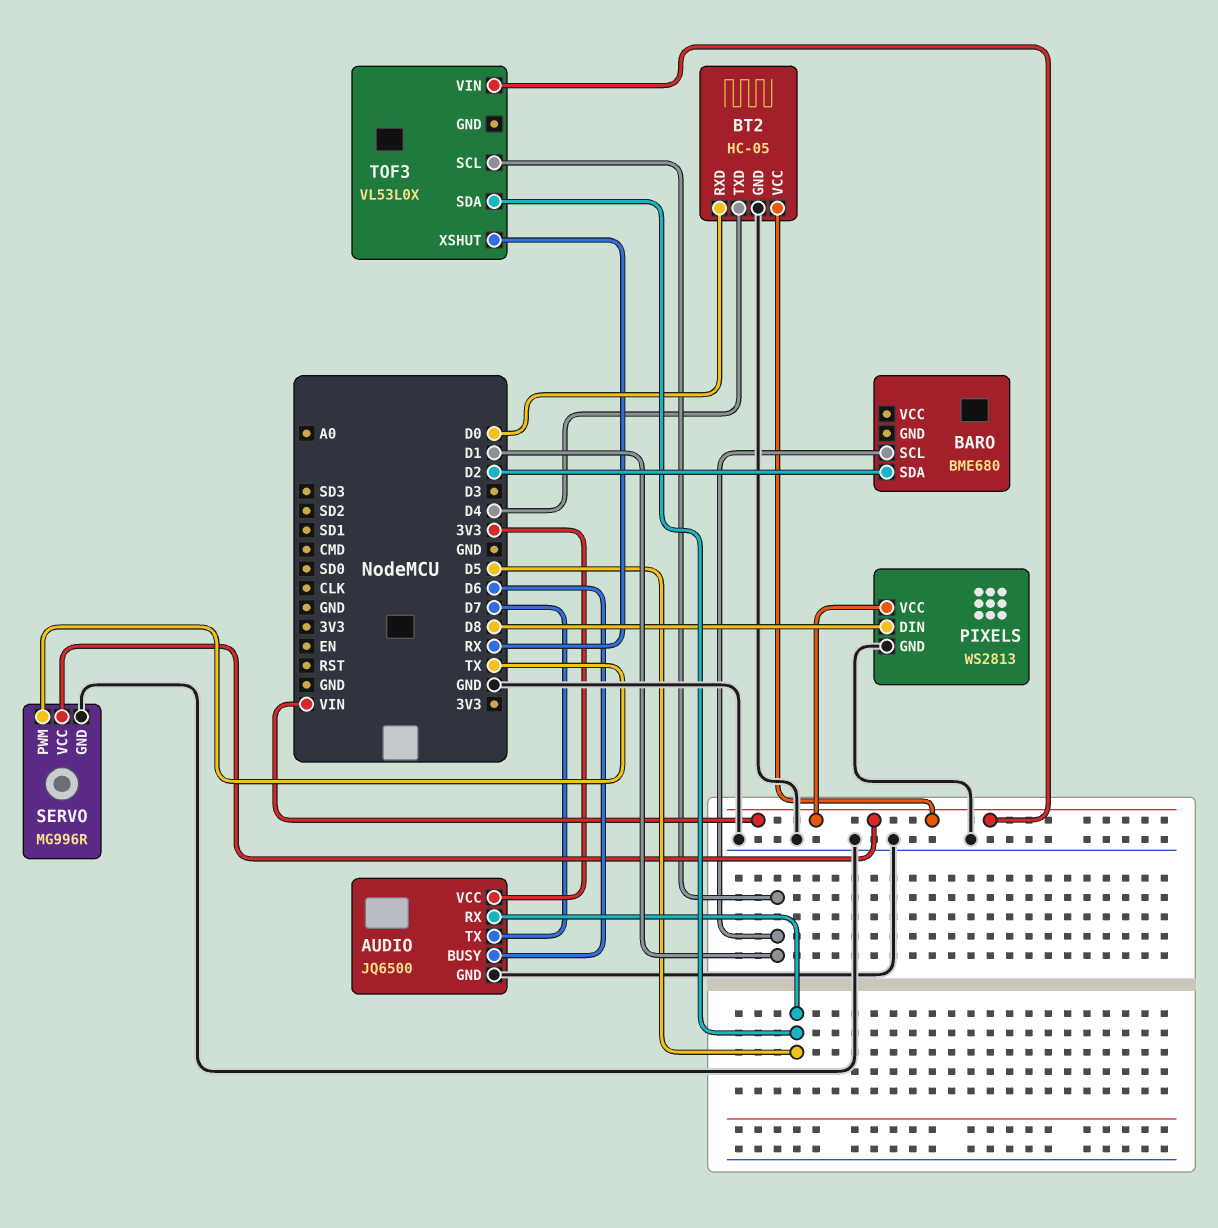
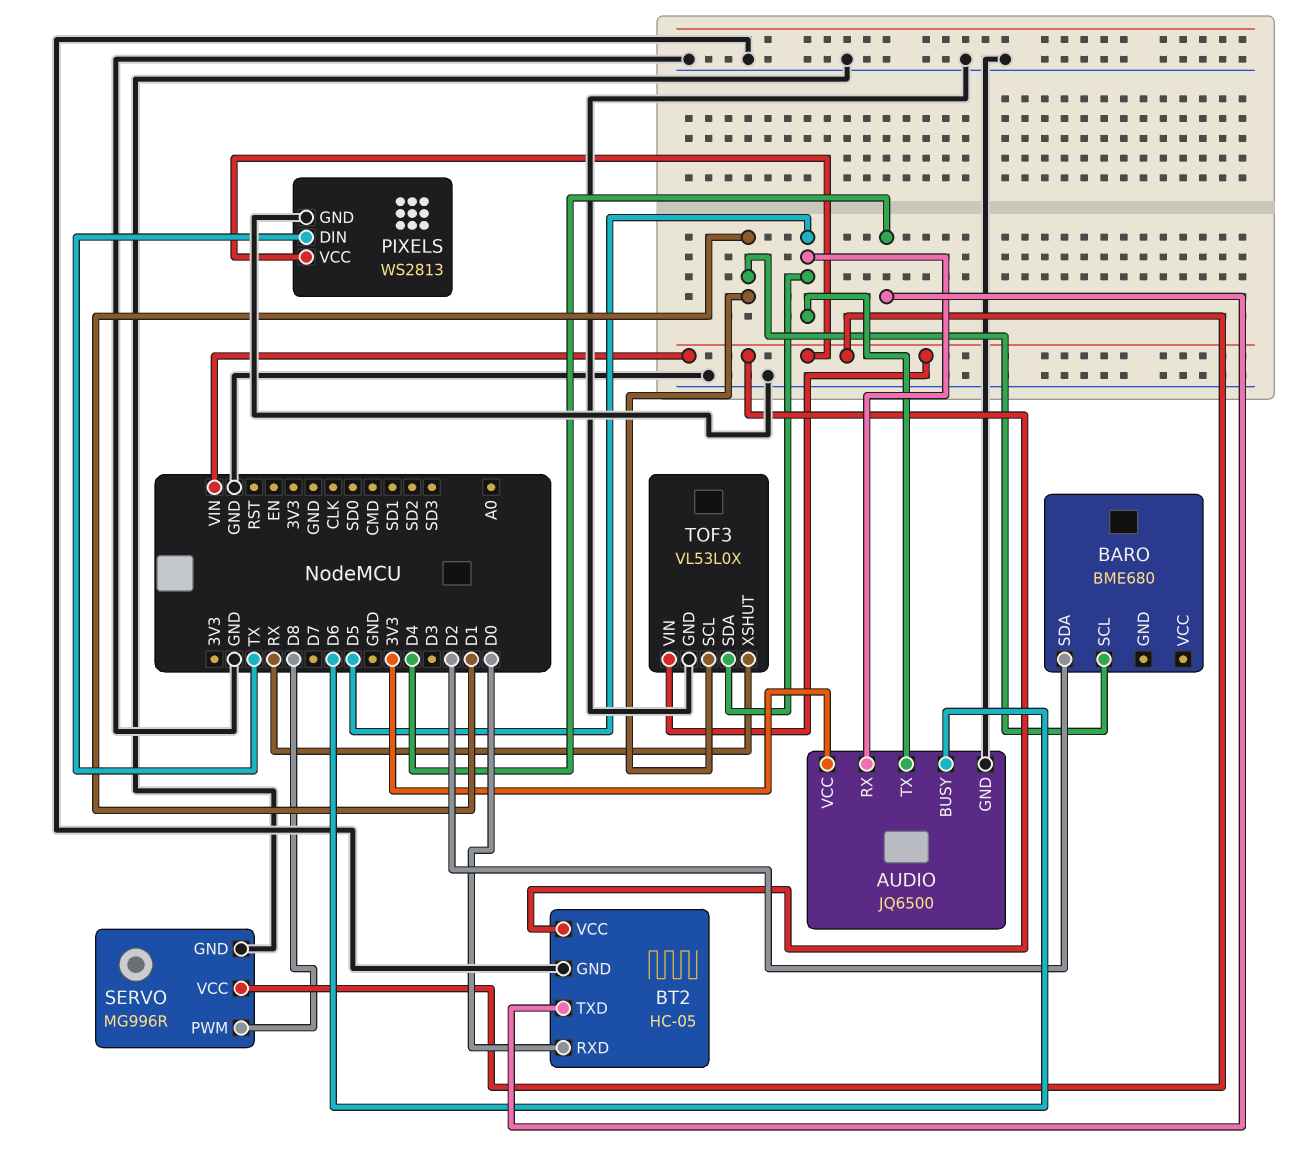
AUDIO pin TX: D7 -> D5
PIXELS pin DIN: D8 -> TX
SERVO pin PWM: TX -> D8
TOF3 pin GND: none -> GND

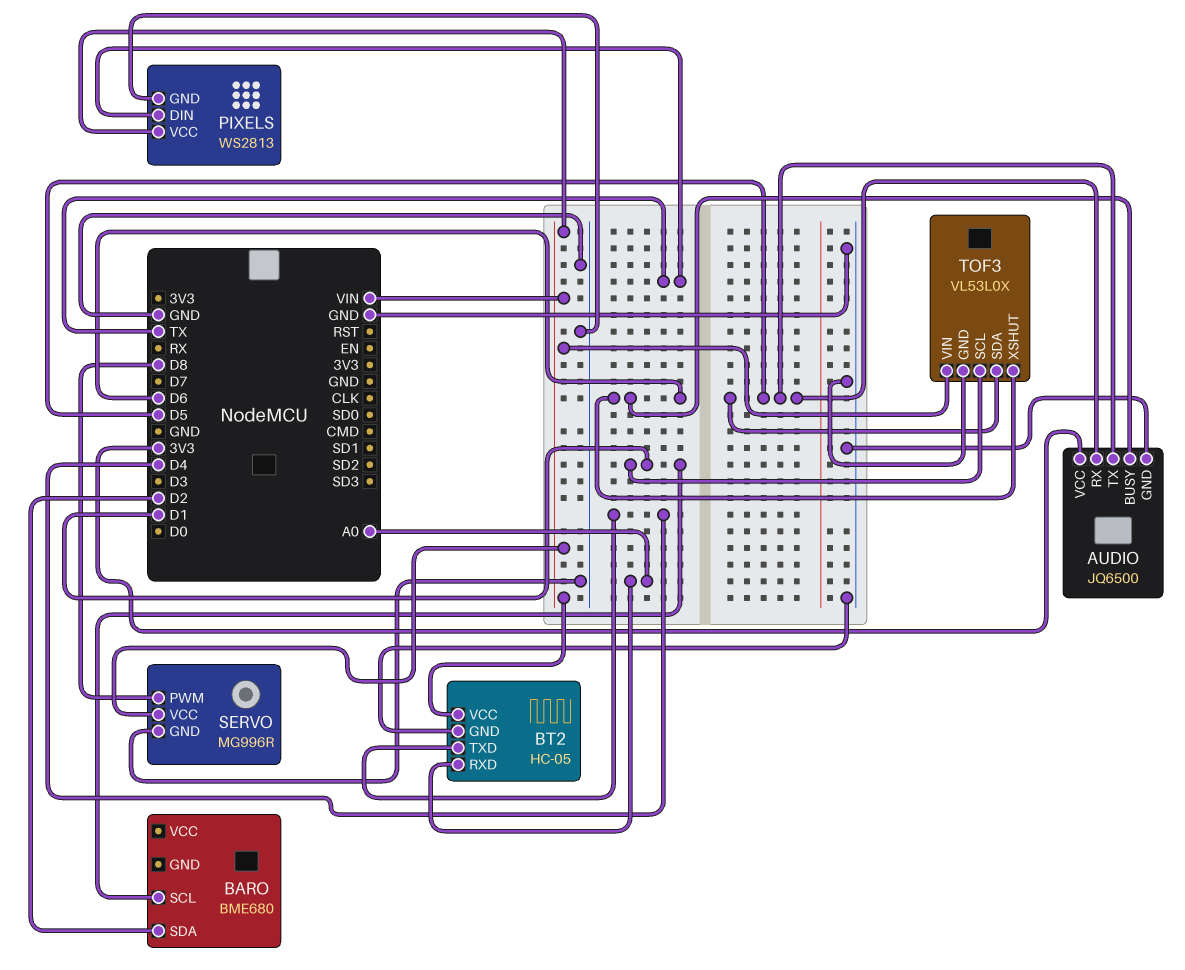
BT2 pin RXD: D0 -> A0
TOF3 pin XSHUT: RX -> D6

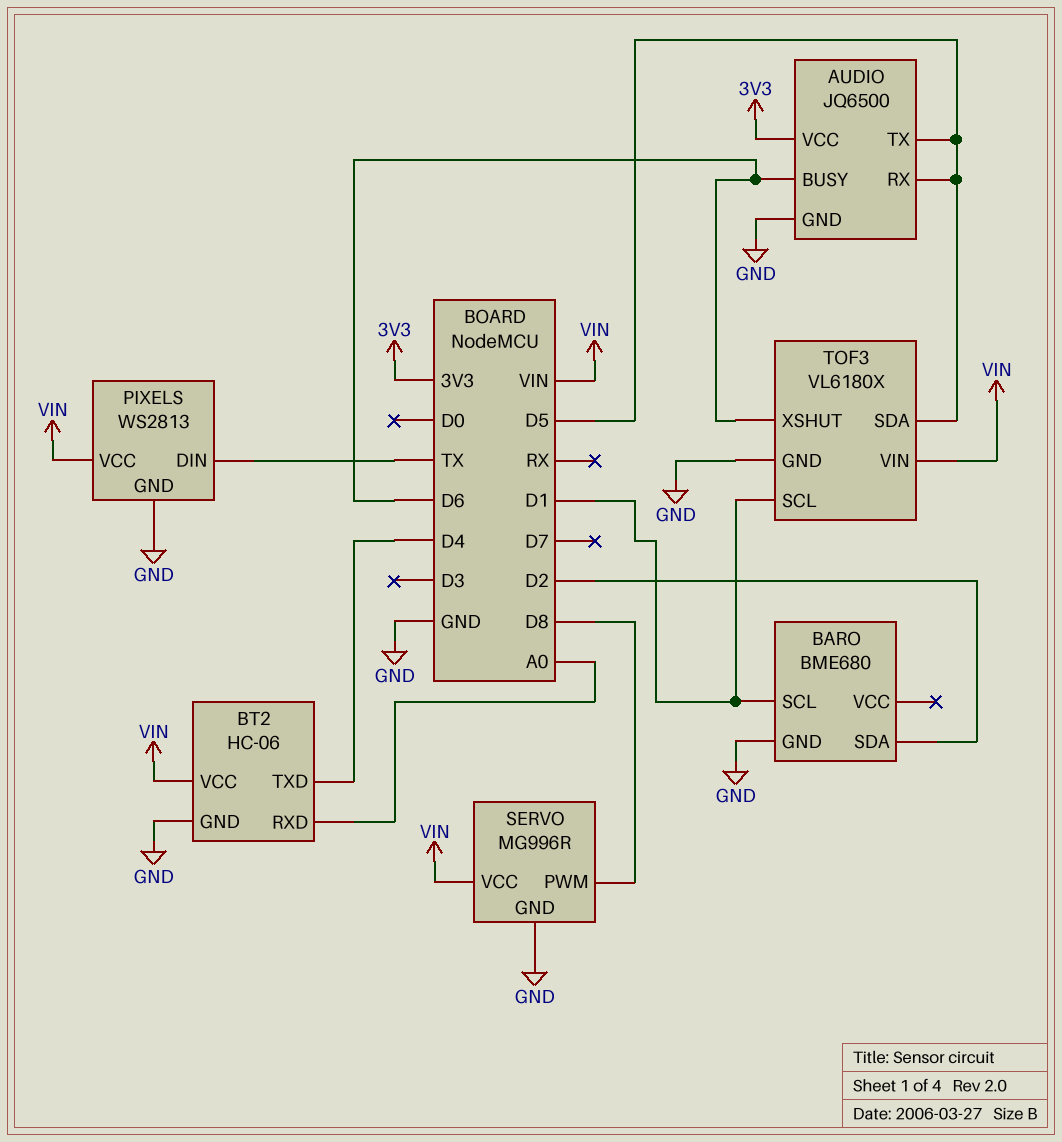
BARO pin GND: none -> GND
BT2: HC-05 -> HC-06
TOF3: VL53L0X -> VL6180X

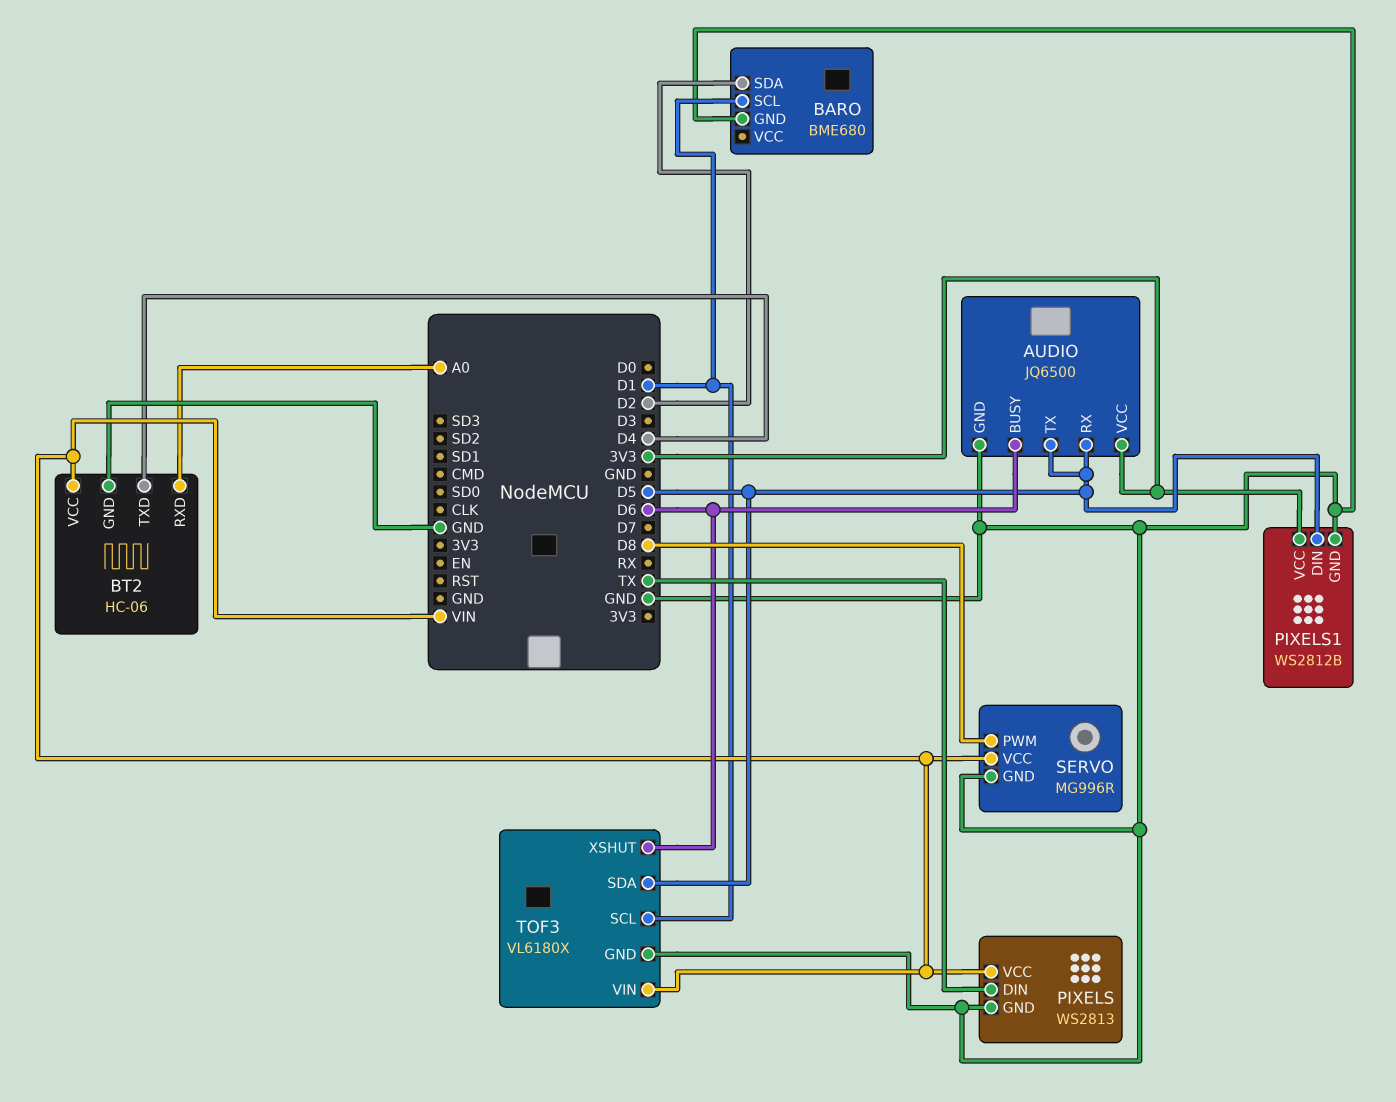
PIXELS1: none -> WS2812B
PIXELS1 pin DIN: none -> D5
PIXELS1 pin GND: none -> GND
PIXELS1 pin VCC: none -> 3V3

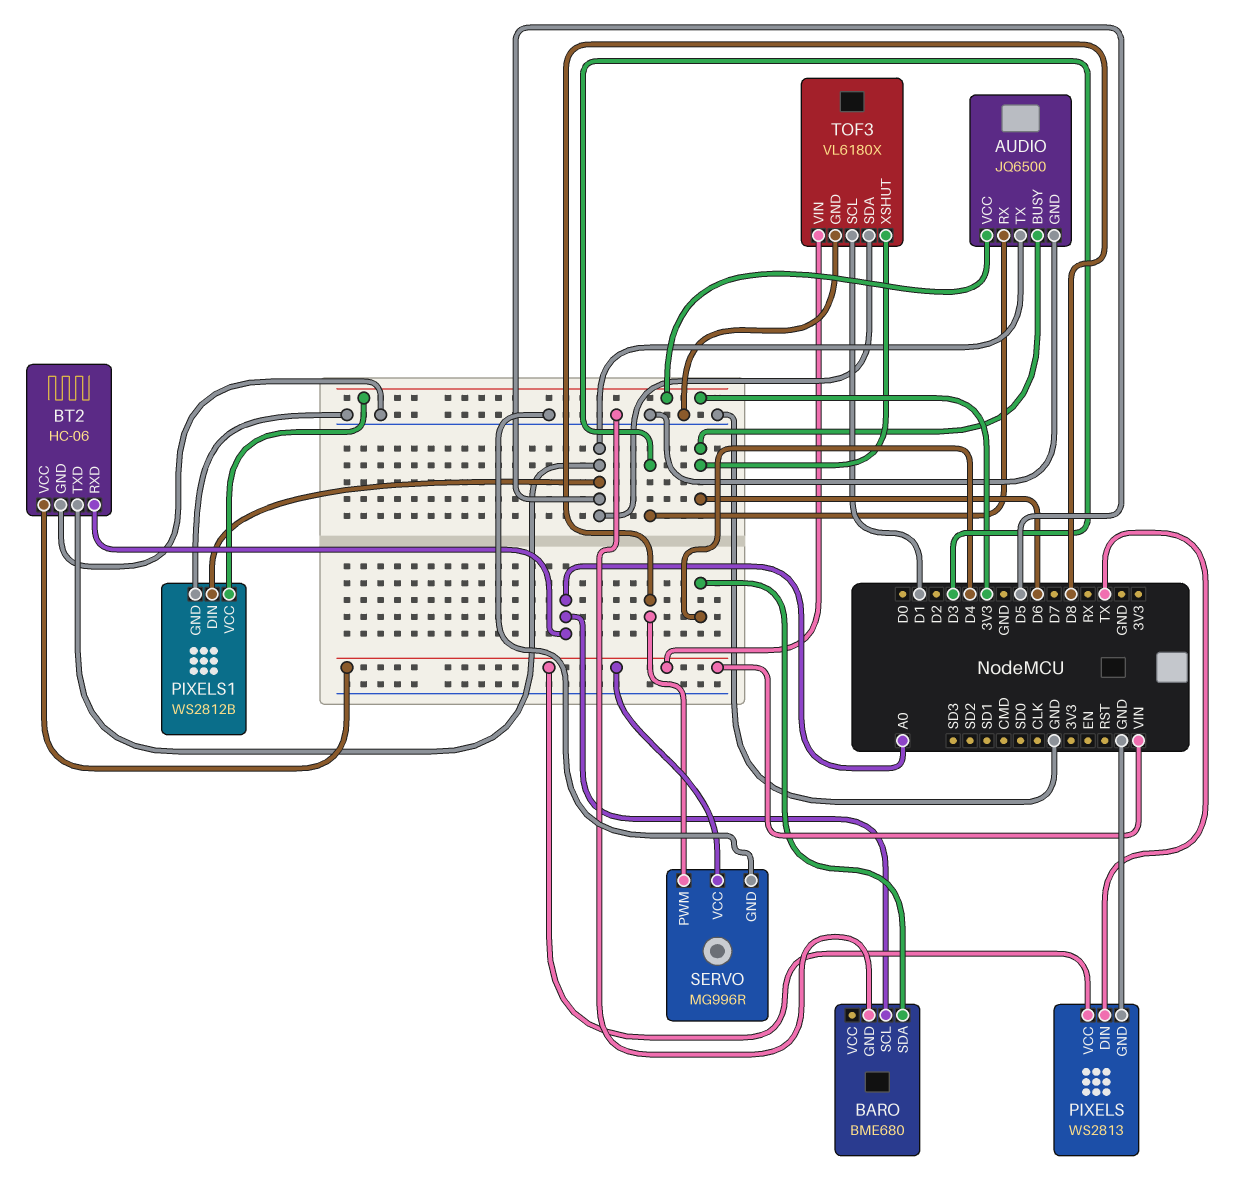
AUDIO pin RX: D5 -> D3
BARO pin SCL: D1 -> A0
BARO pin SDA: D2 -> D4
BT2 pin TXD: D4 -> D5

